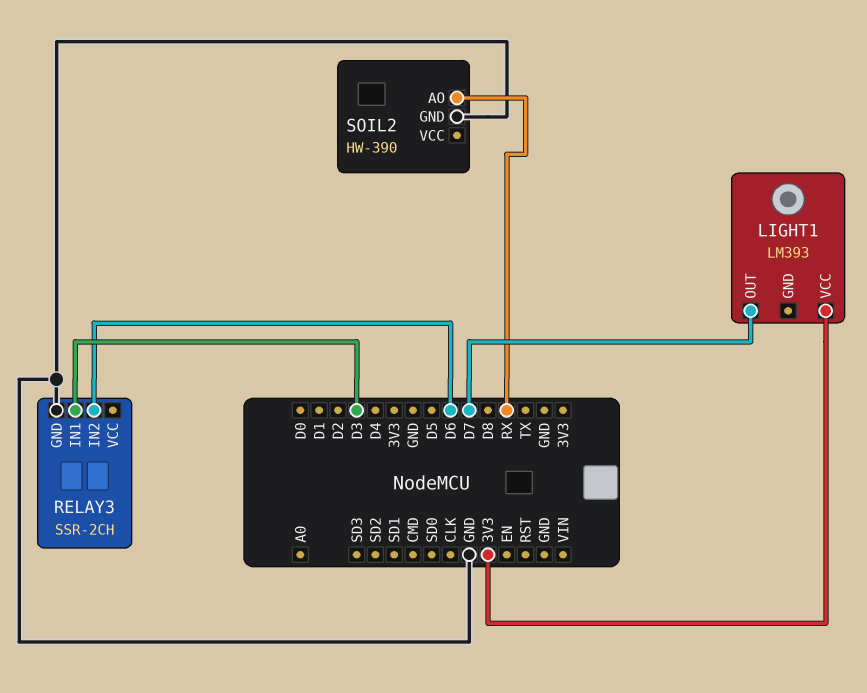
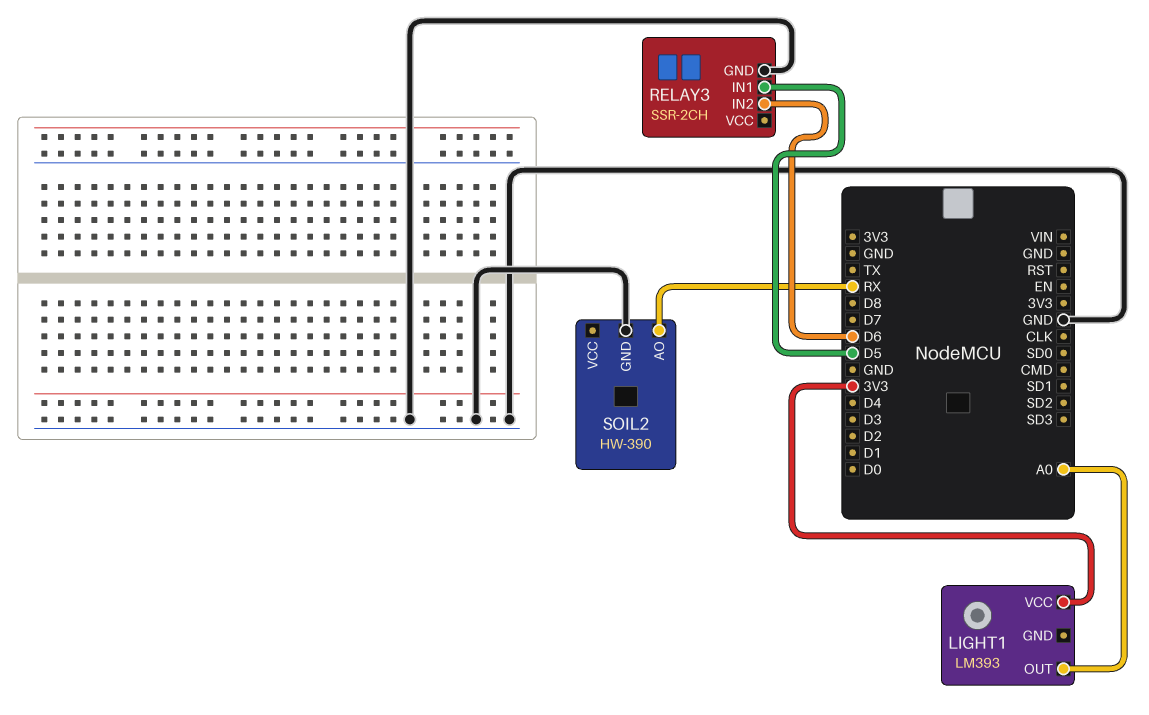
LIGHT1 pin OUT: D7 -> A0
RELAY3 pin IN1: D3 -> D5

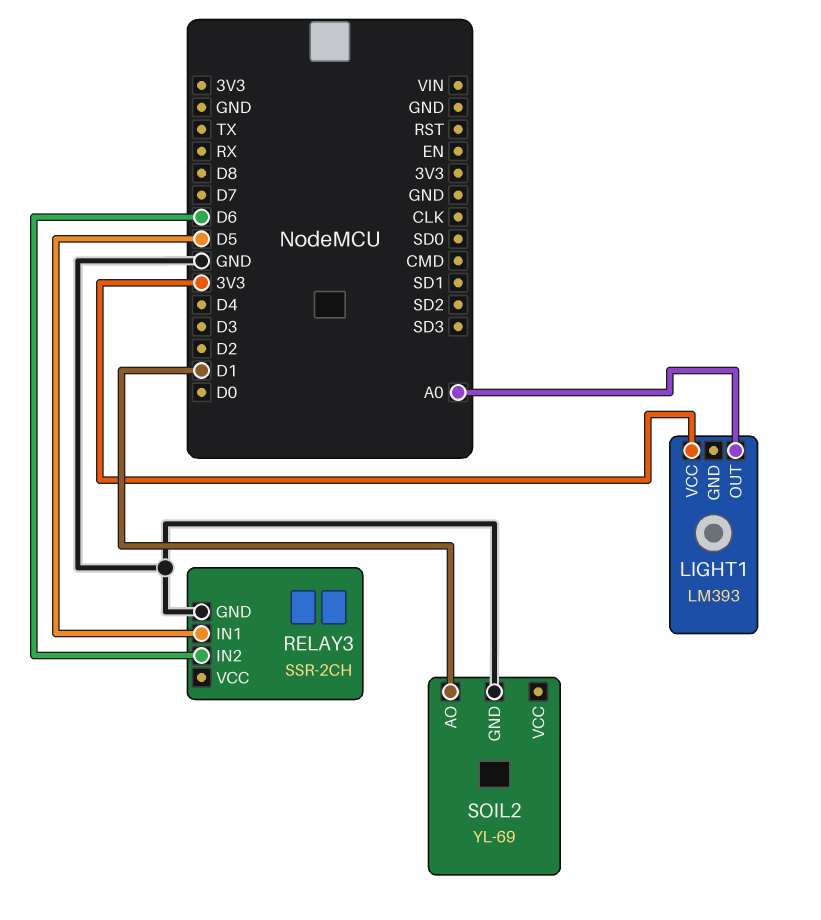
SOIL2: HW-390 -> YL-69
SOIL2 pin AO: RX -> D1

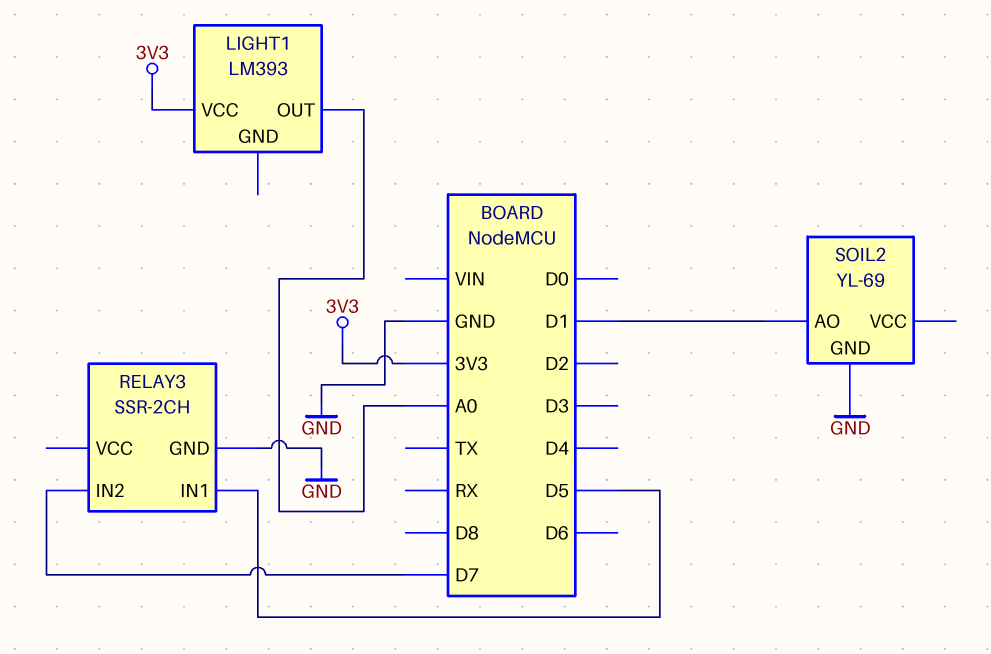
RELAY3 pin IN2: D6 -> D7

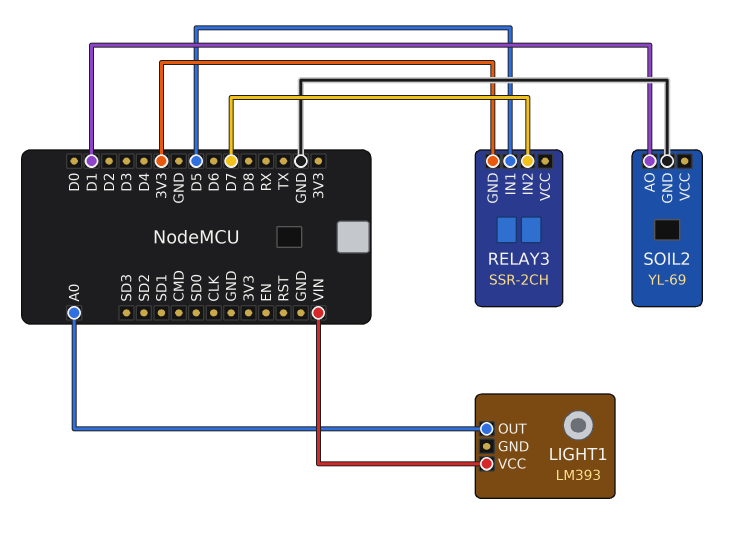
LIGHT1 pin VCC: 3V3 -> VIN
RELAY3 pin GND: GND -> 3V3

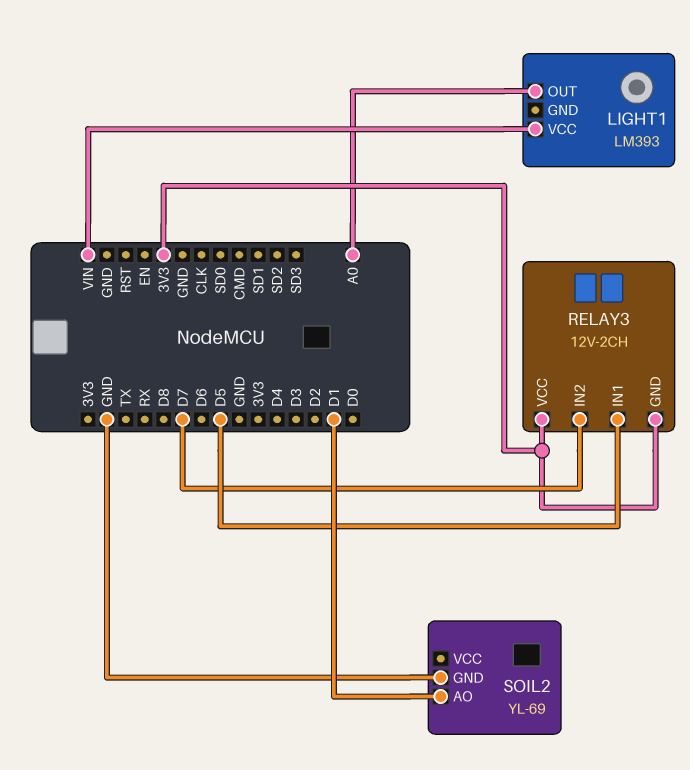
RELAY3: SSR-2CH -> 12V-2CH
RELAY3 pin VCC: none -> 3V3

